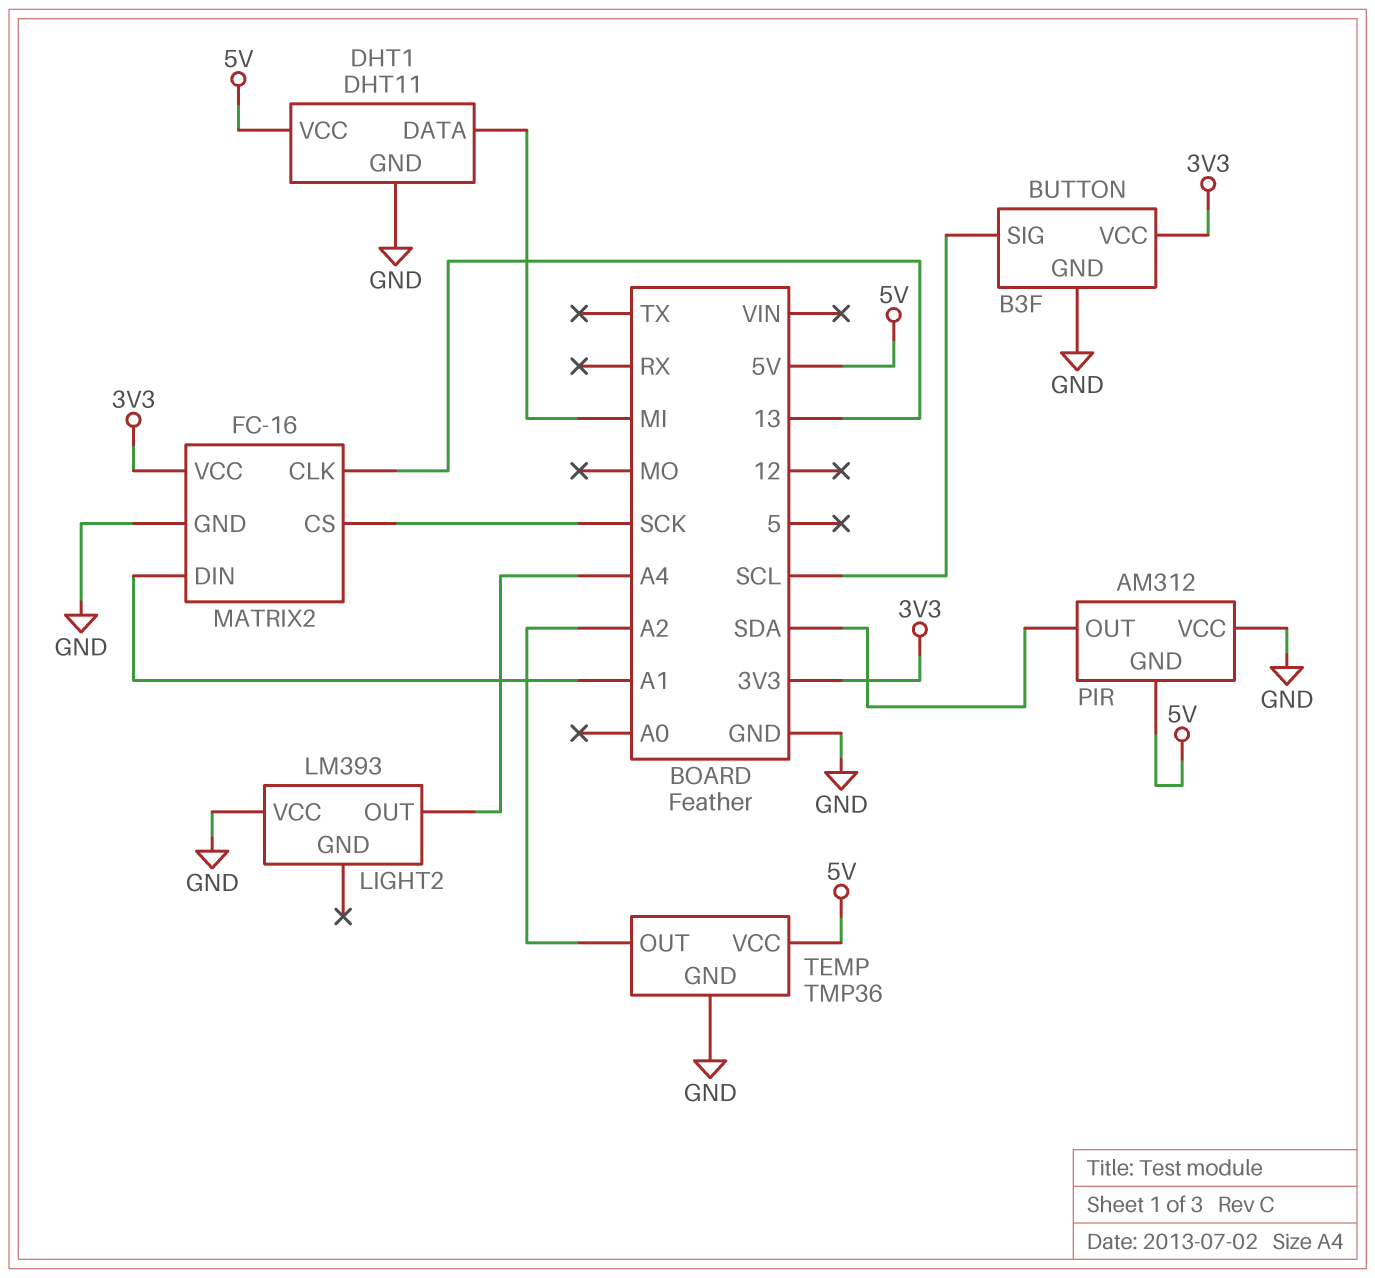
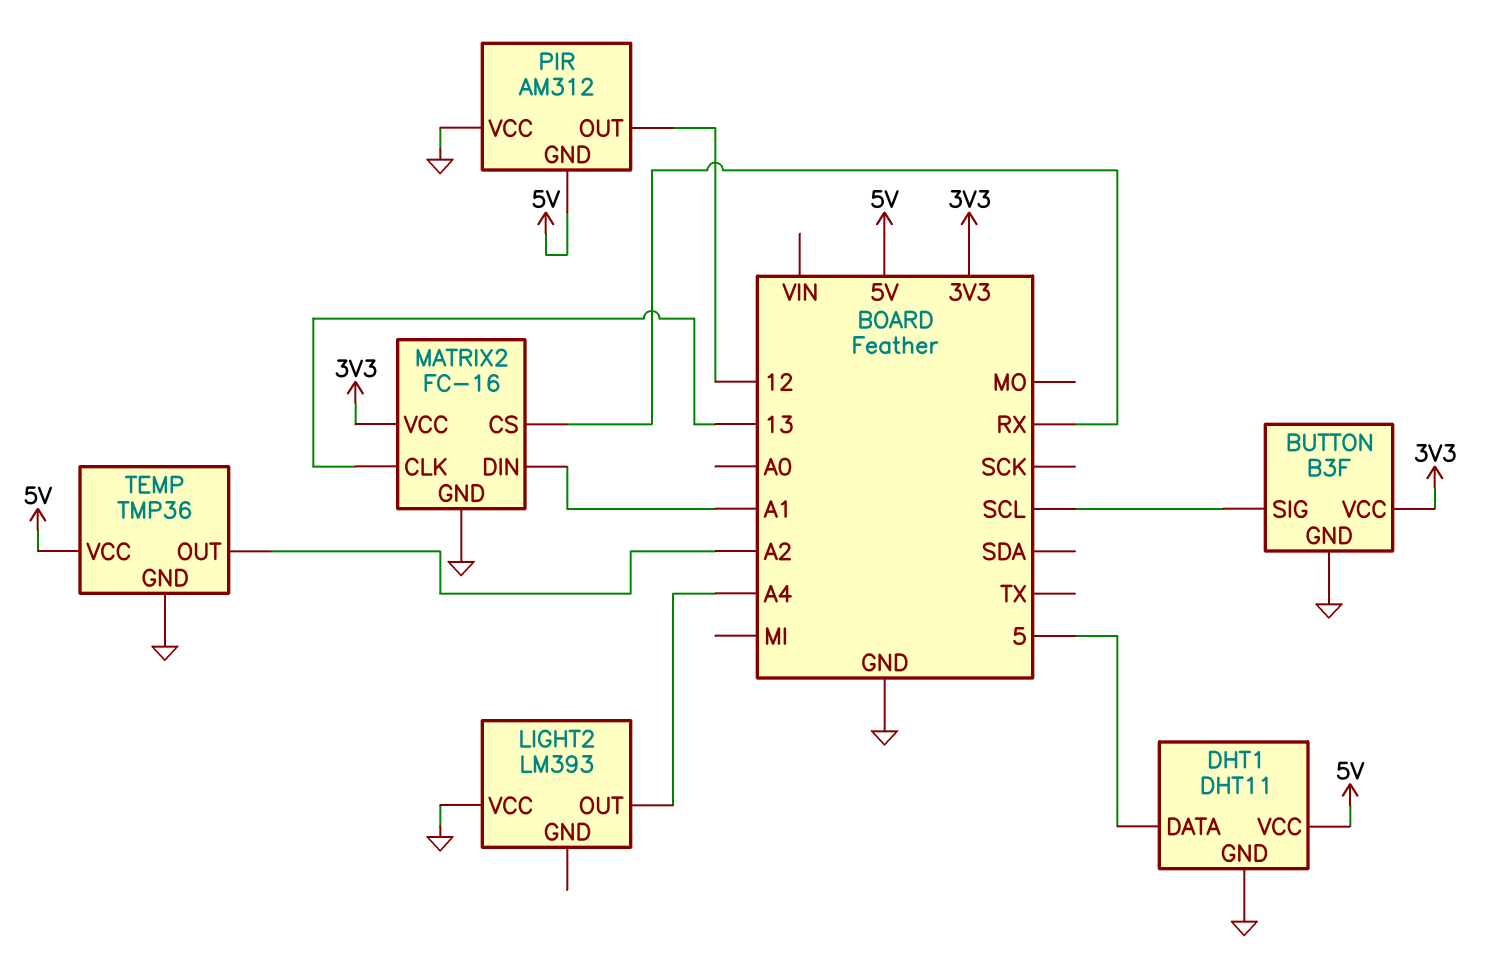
DHT1 pin DATA: MI -> 5
MATRIX2 pin CS: SCK -> RX
PIR pin OUT: SDA -> 12

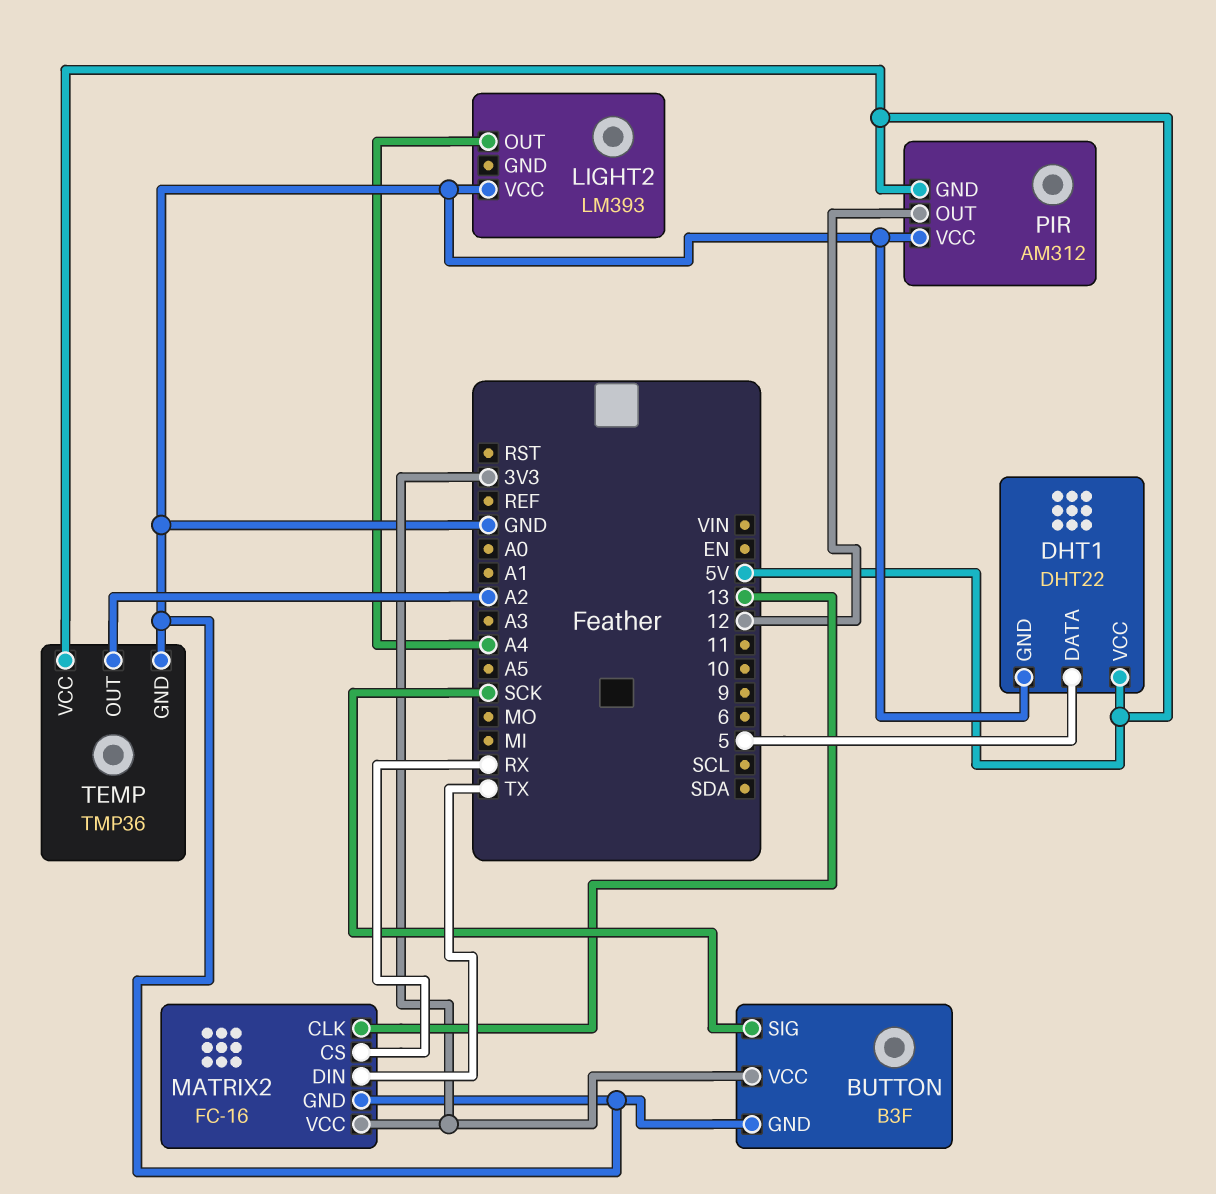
BUTTON pin SIG: SCL -> SCK
DHT1: DHT11 -> DHT22
MATRIX2 pin DIN: A1 -> TX

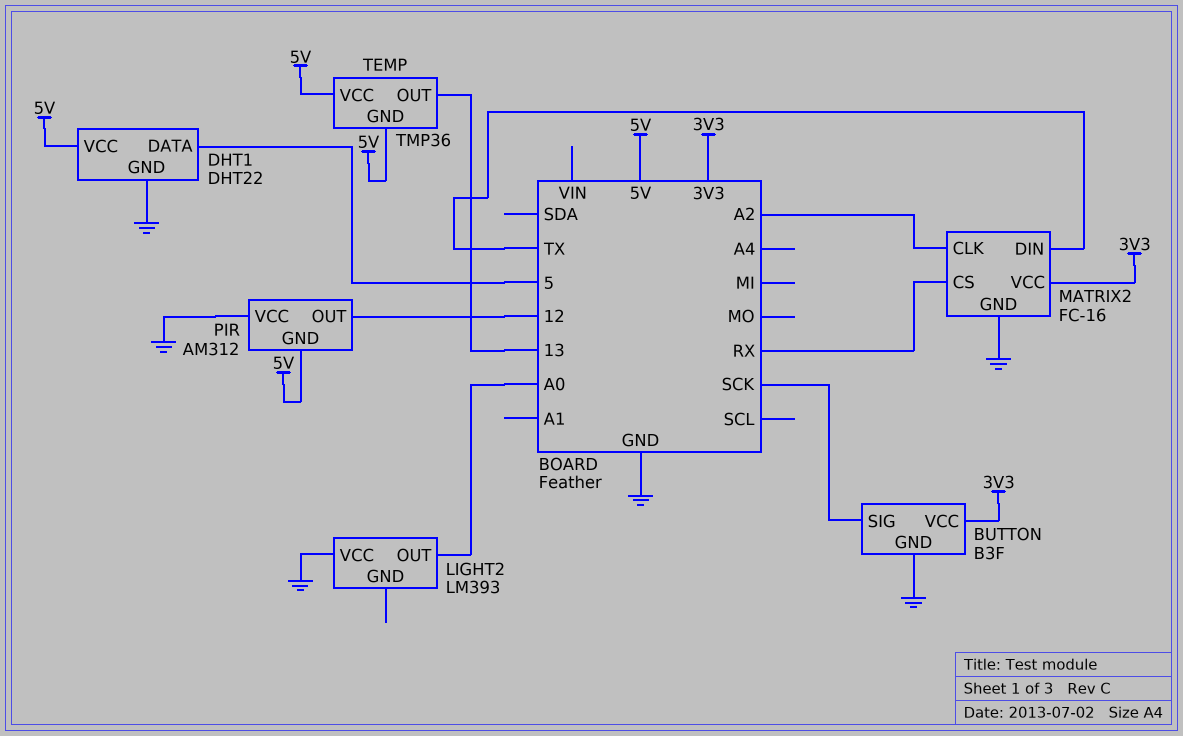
LIGHT2 pin OUT: A4 -> A0
MATRIX2 pin CLK: 13 -> A2
TEMP pin GND: GND -> 5V
TEMP pin OUT: A2 -> 13

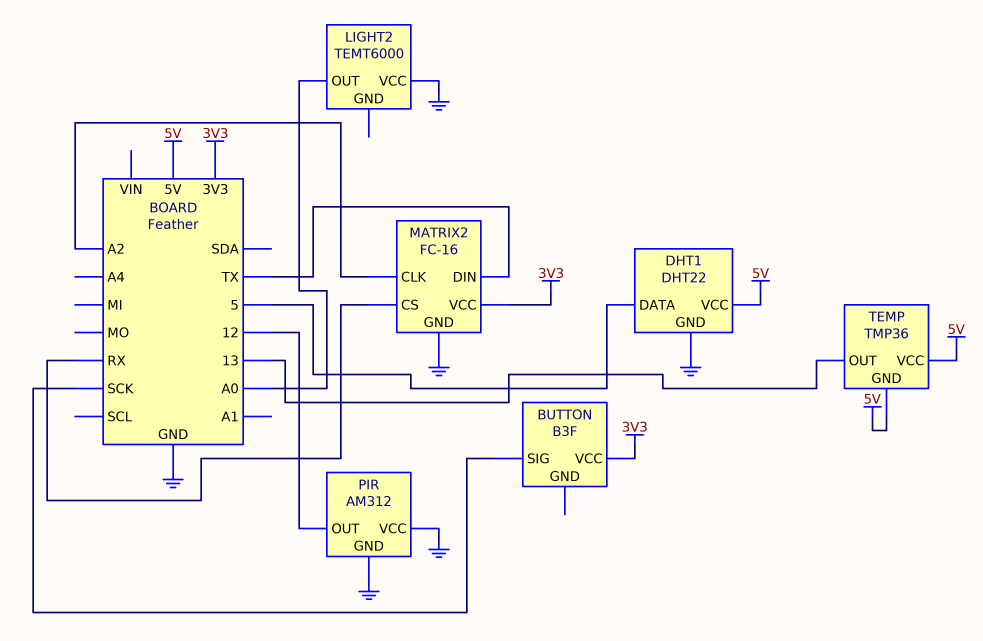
BUTTON pin GND: GND -> none
LIGHT2: LM393 -> TEMT6000
PIR pin GND: 5V -> GND

